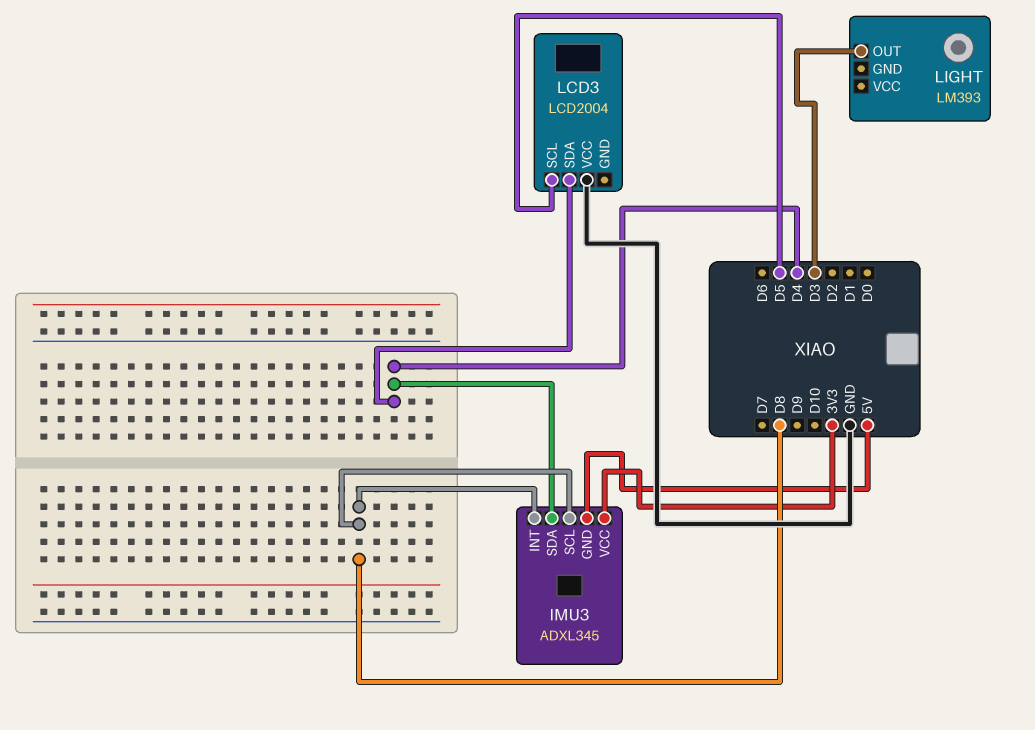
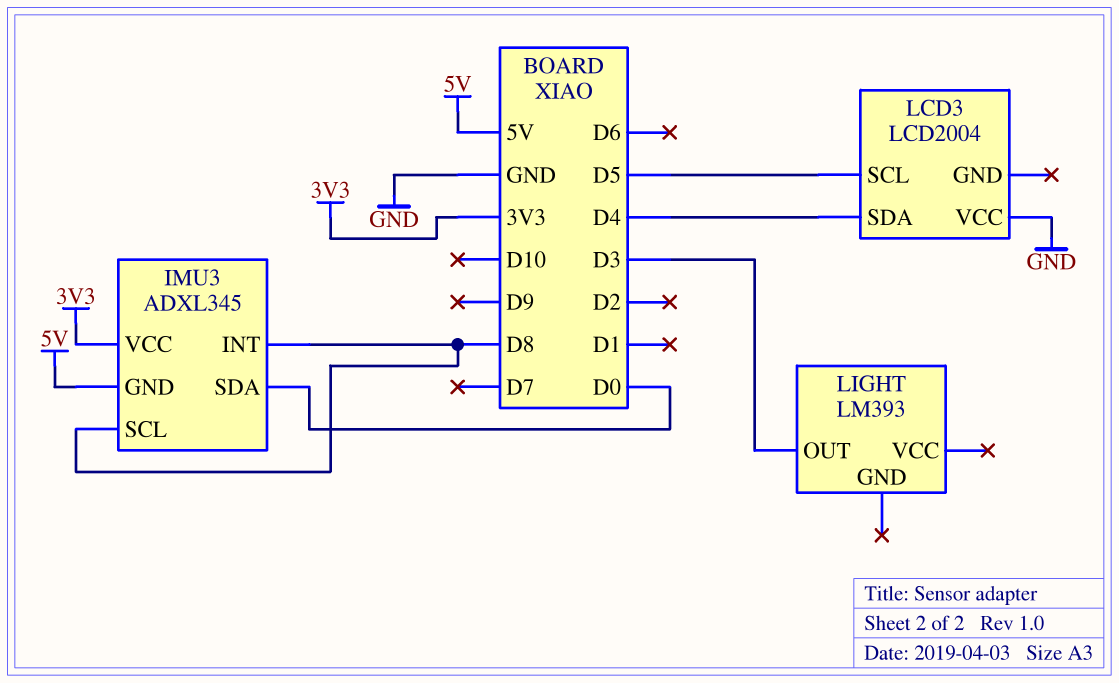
IMU3 pin SDA: D4 -> D0

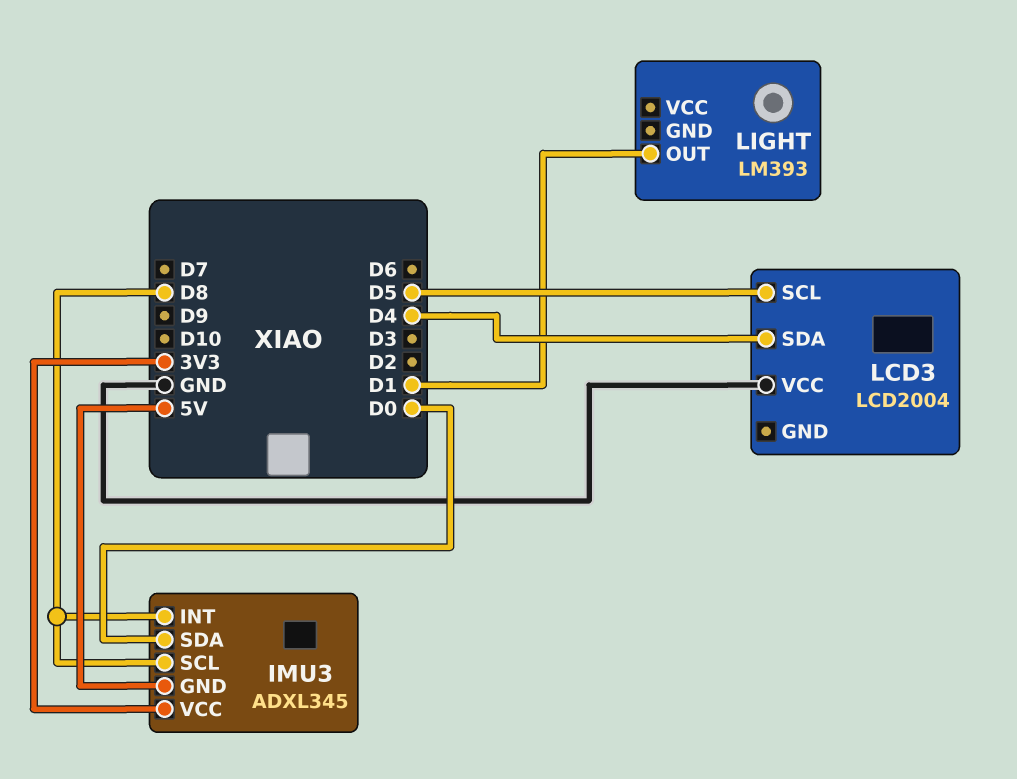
LIGHT pin OUT: D3 -> D1

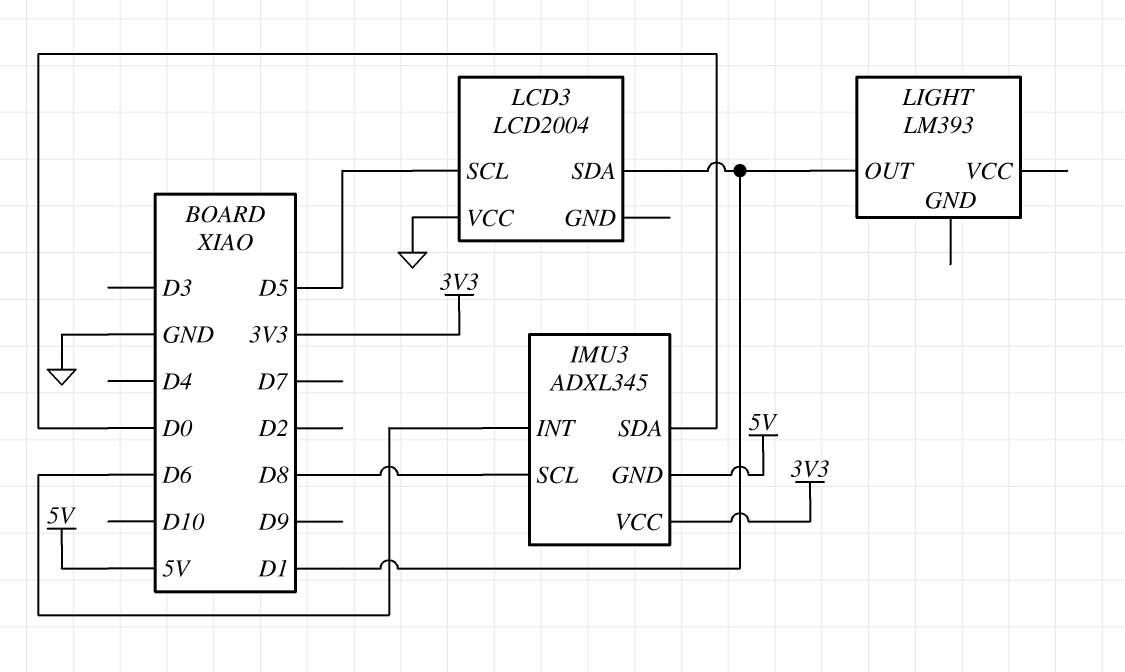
IMU3 pin INT: D8 -> D6
LCD3 pin SDA: D4 -> D1

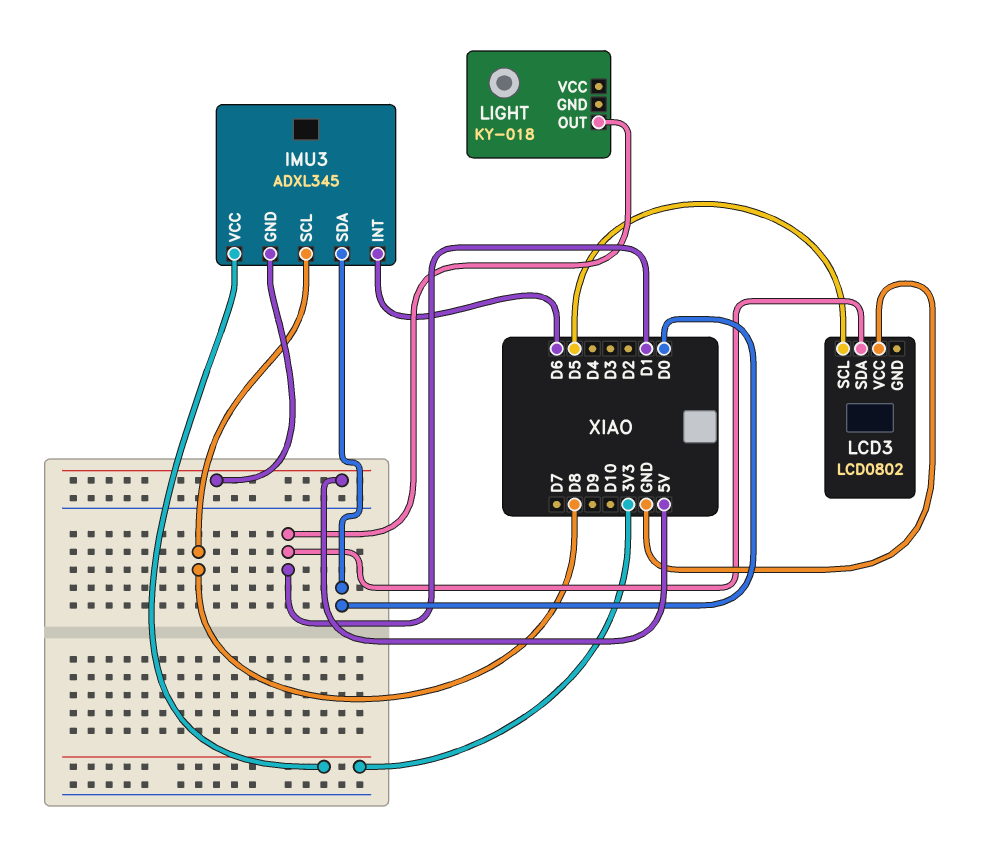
LCD3: LCD2004 -> LCD0802
LIGHT: LM393 -> KY-018

